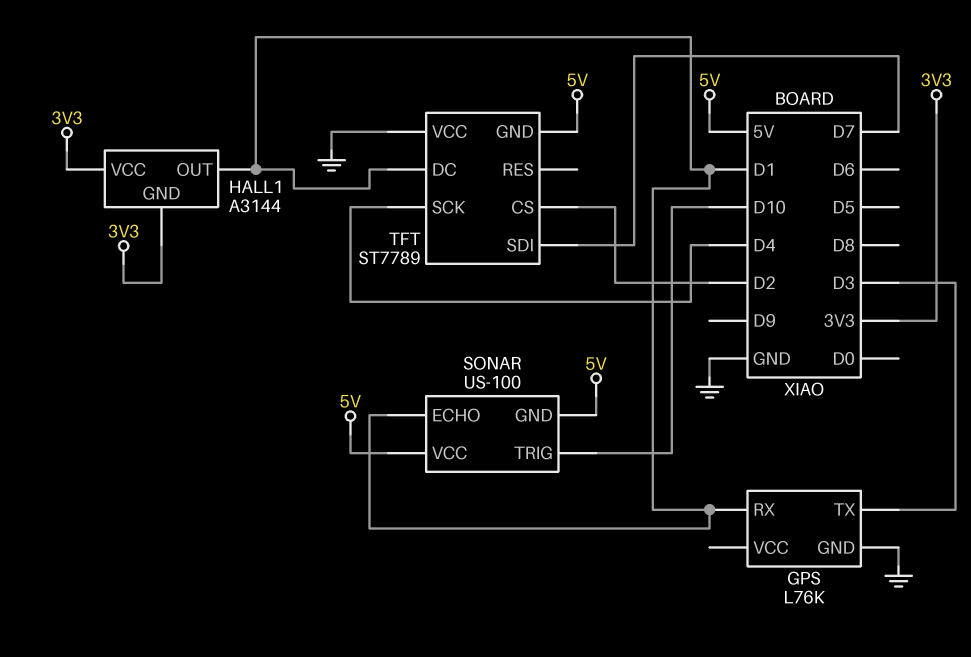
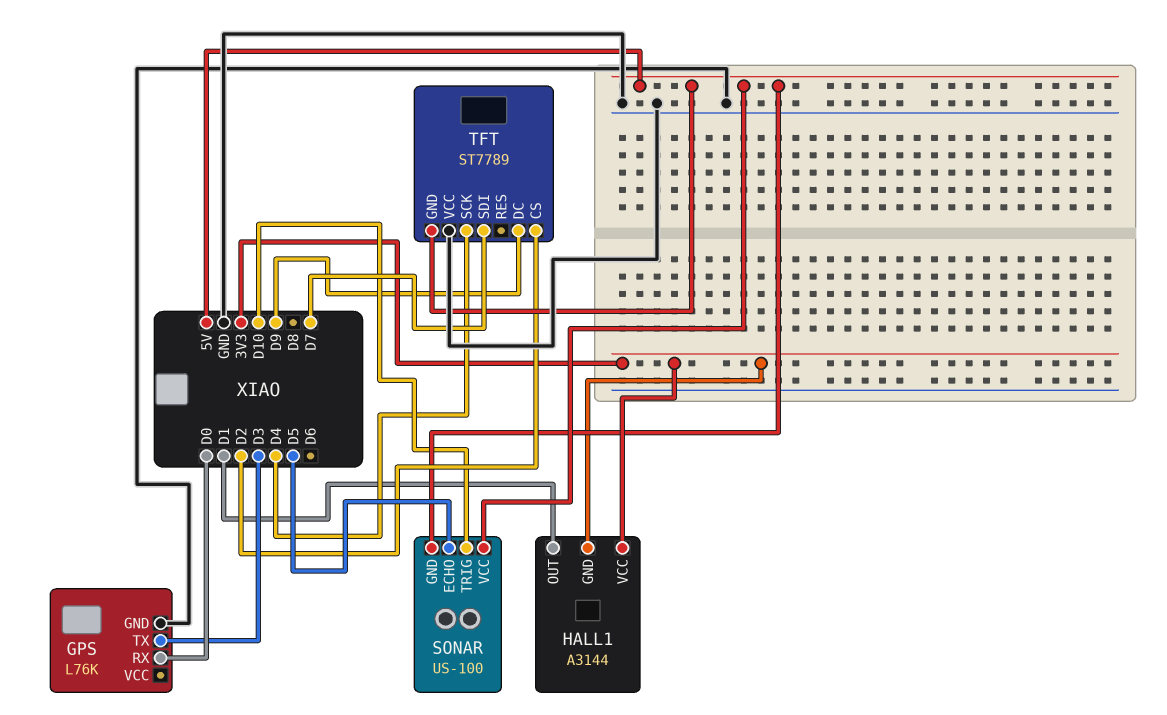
GPS pin RX: D1 -> D0
SONAR pin ECHO: D1 -> D5
TFT pin DC: D1 -> D9

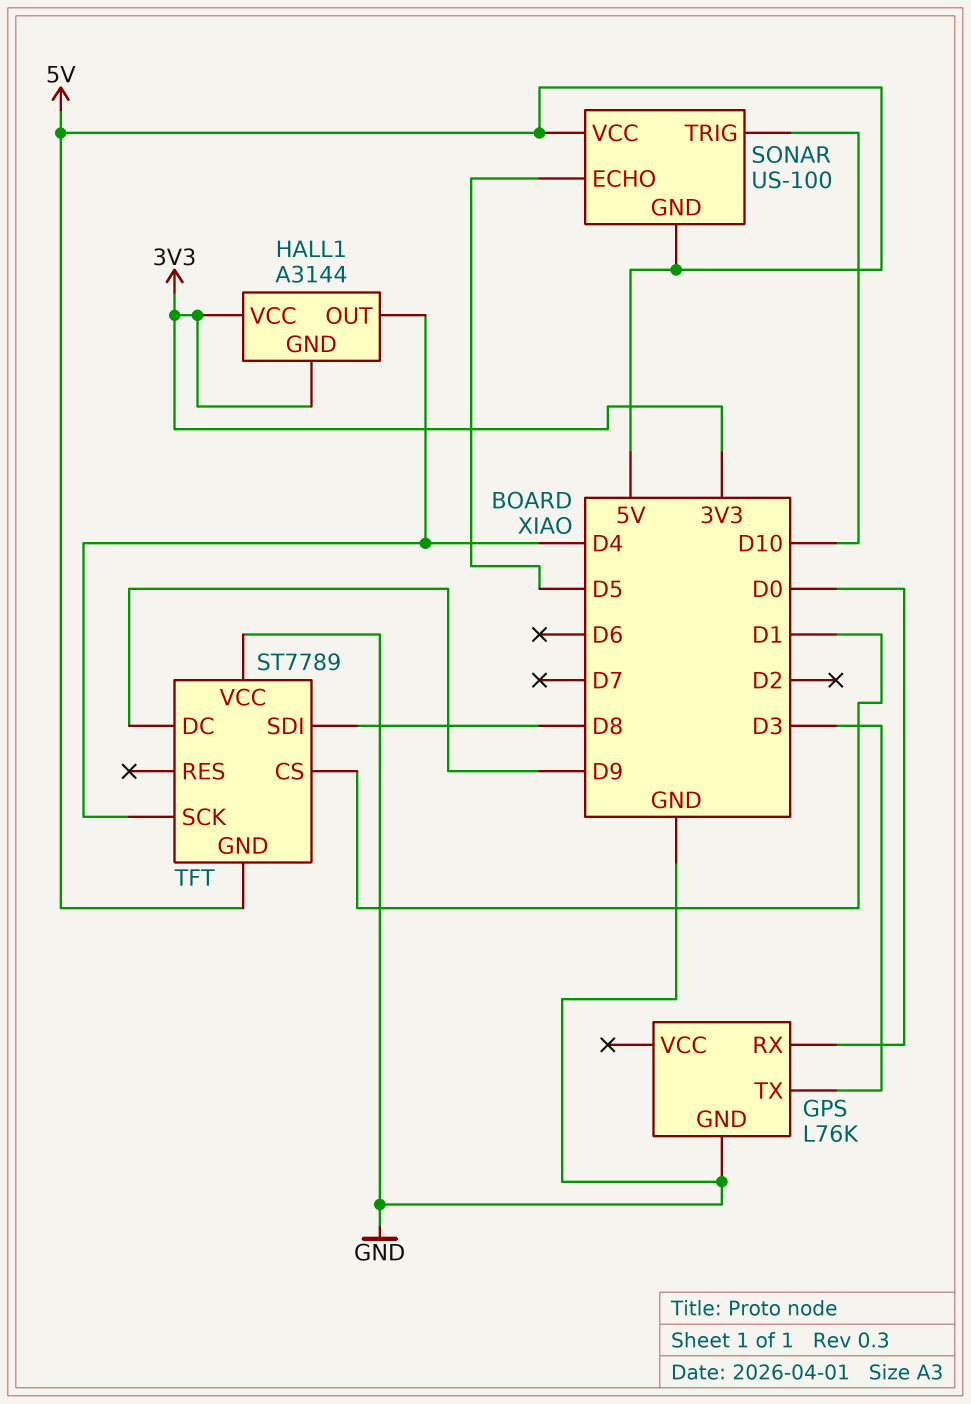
HALL1 pin OUT: D1 -> D4
TFT pin CS: D2 -> D1
TFT pin SDI: D7 -> D8

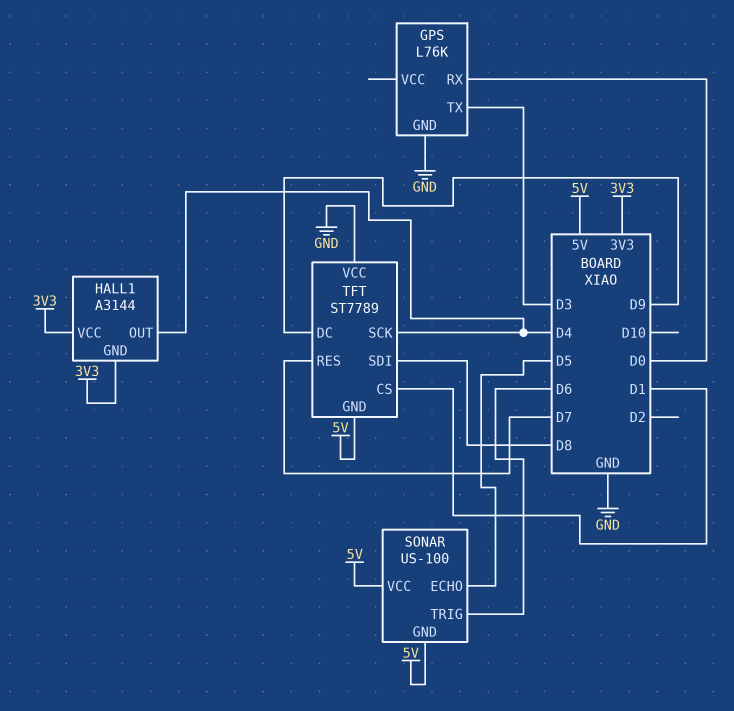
SONAR pin TRIG: D10 -> D6
TFT pin RES: none -> D7

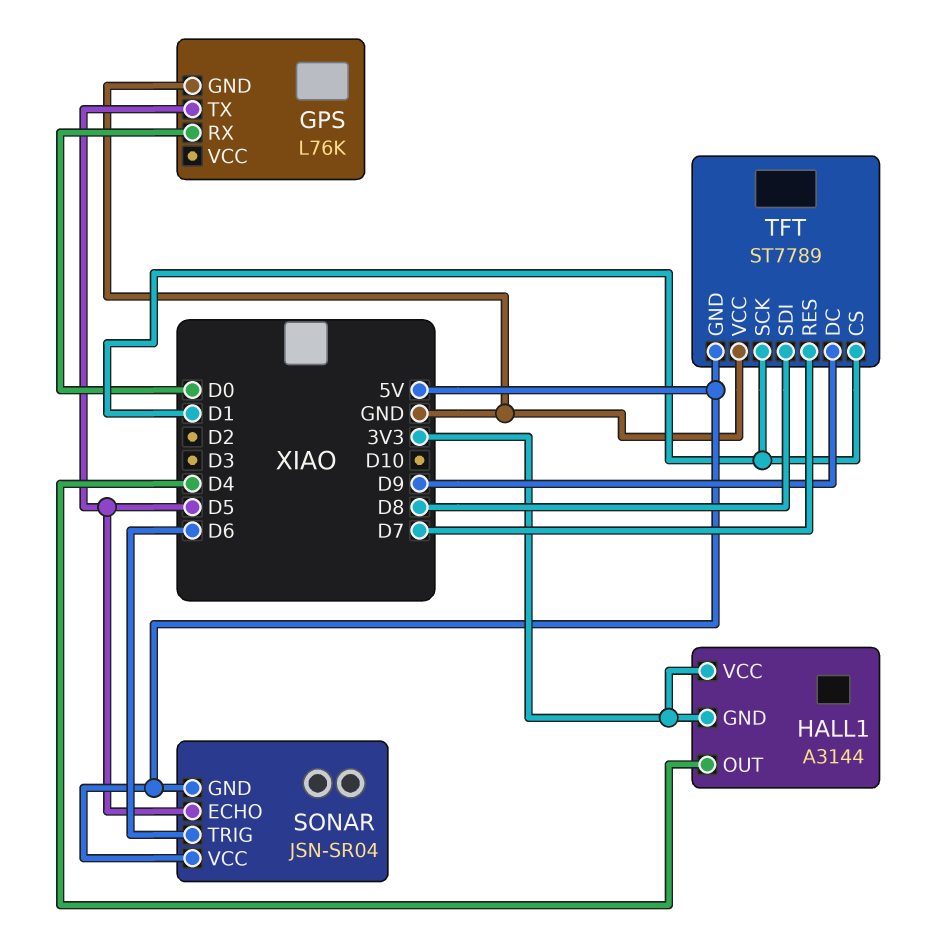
GPS pin TX: D3 -> D5
SONAR: US-100 -> JSN-SR04
TFT pin SCK: D4 -> D1

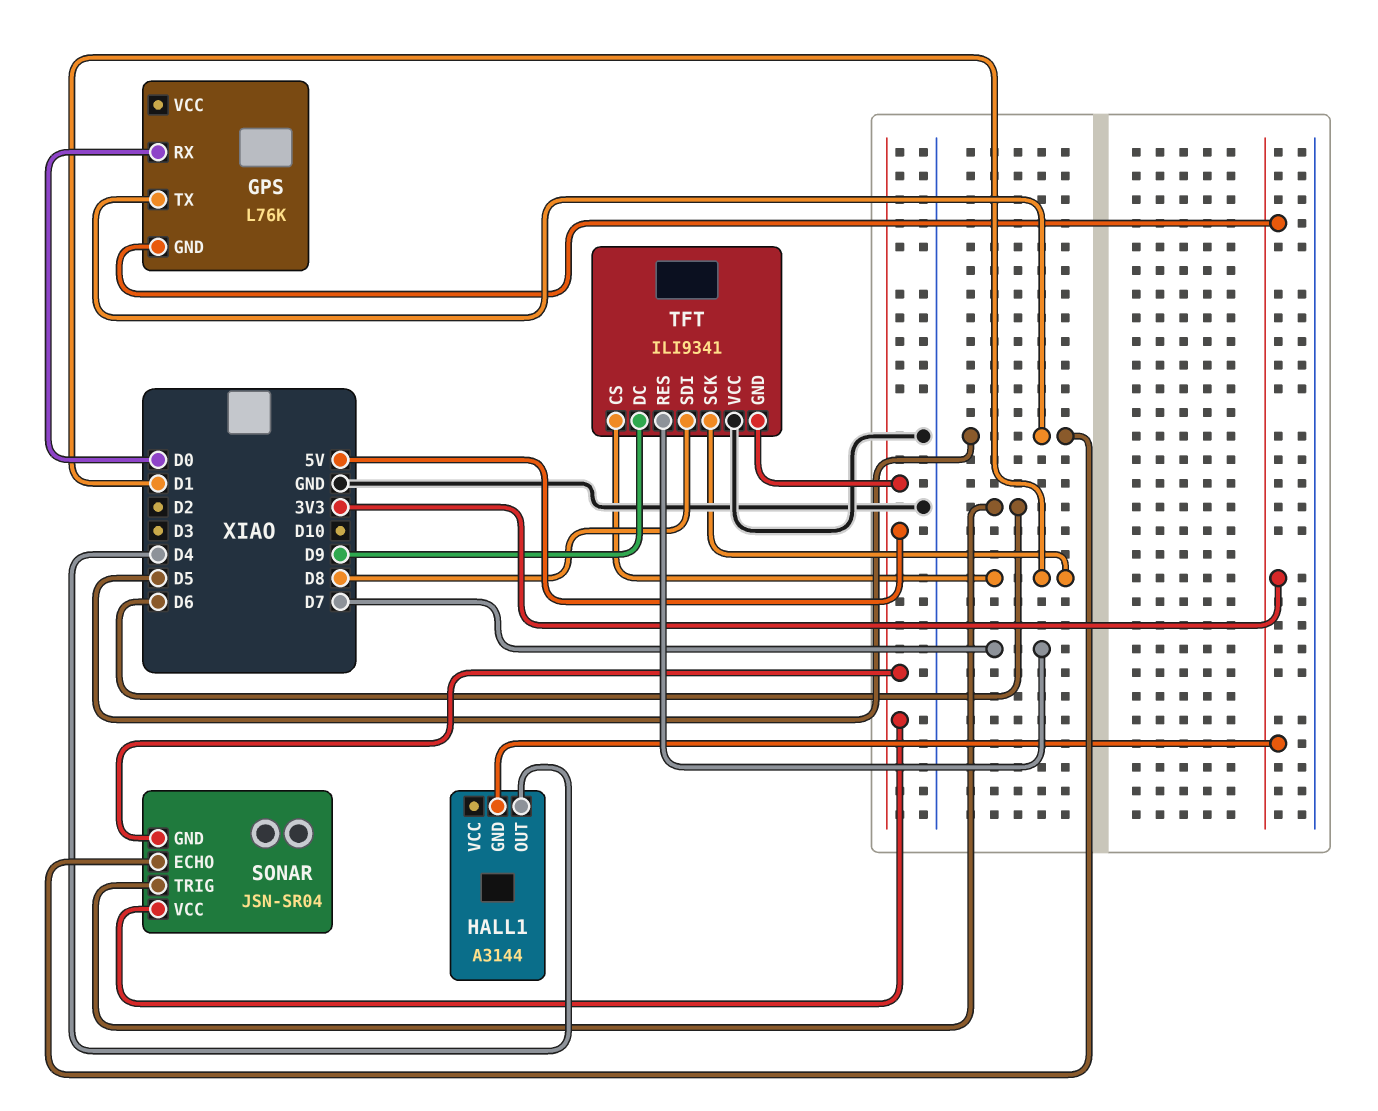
GPS pin GND: GND -> 3V3
HALL1 pin VCC: 3V3 -> none
TFT: ST7789 -> ILI9341

